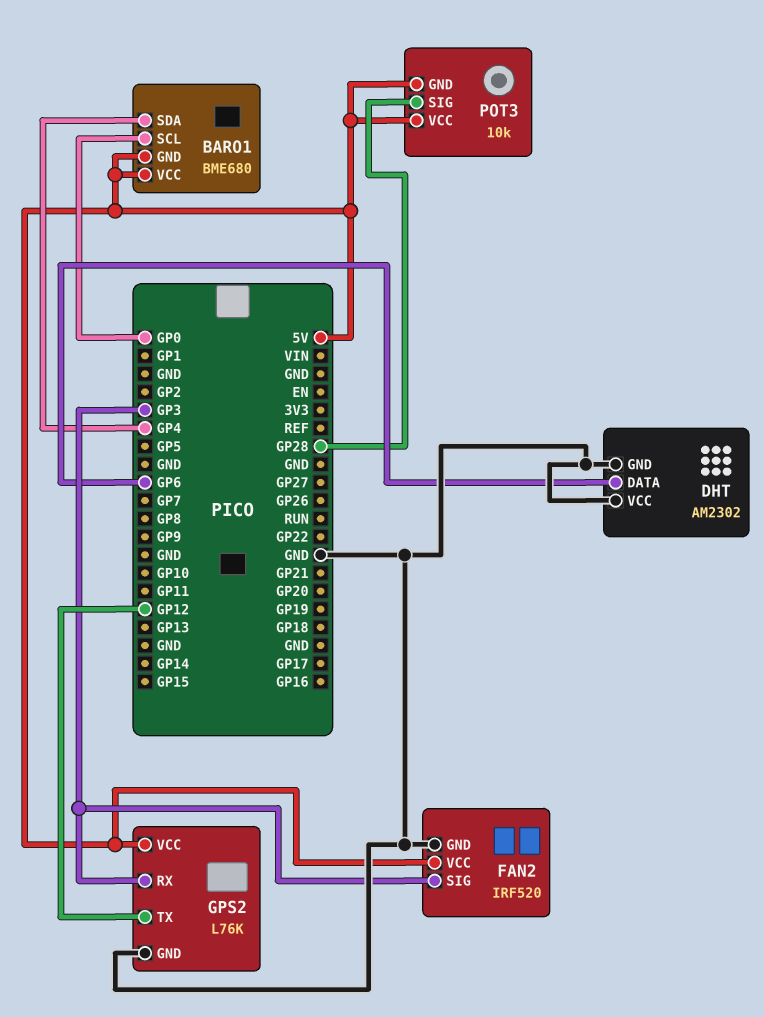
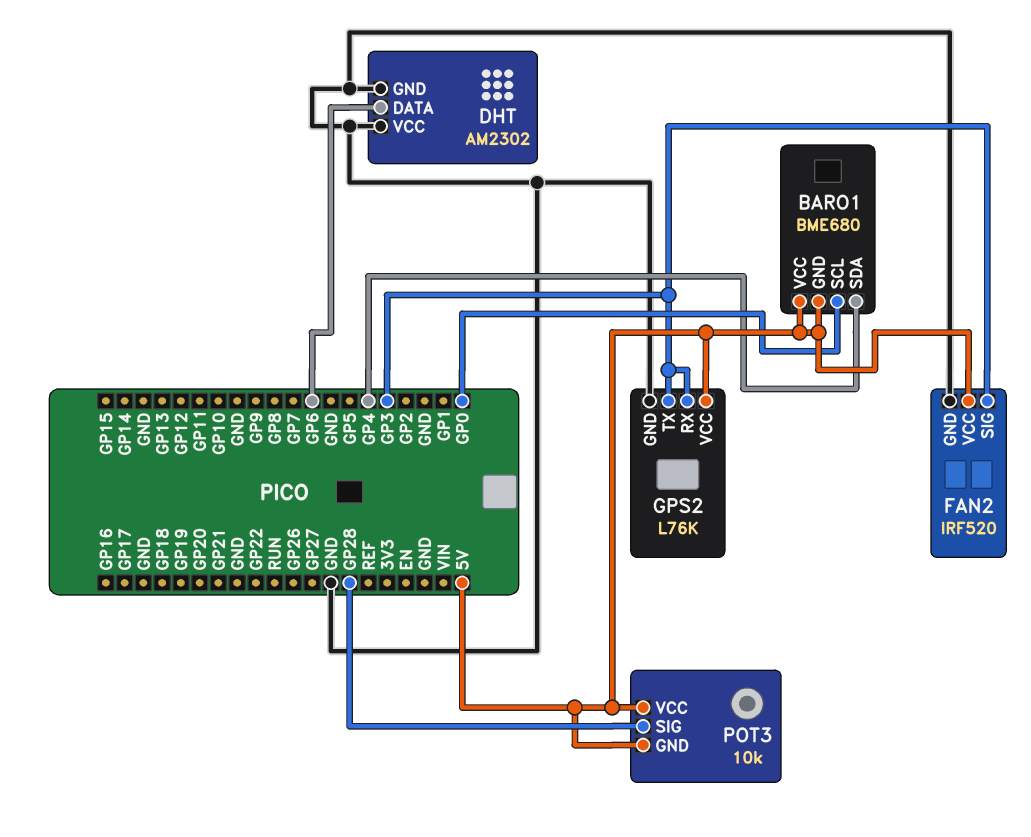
GPS2 pin TX: GP12 -> GP3

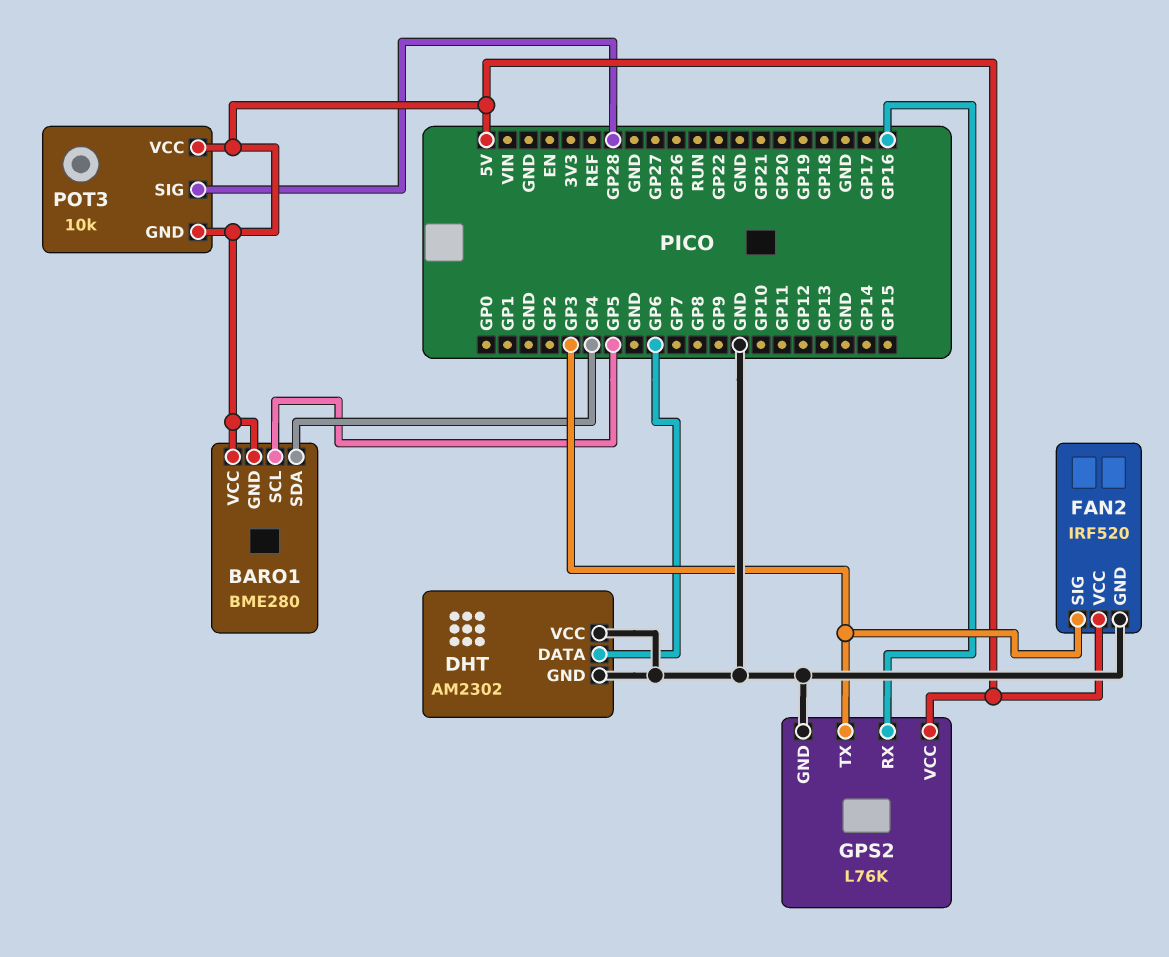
BARO1: BME680 -> BME280
BARO1 pin SCL: GP0 -> GP5
GPS2 pin RX: GP3 -> GP16

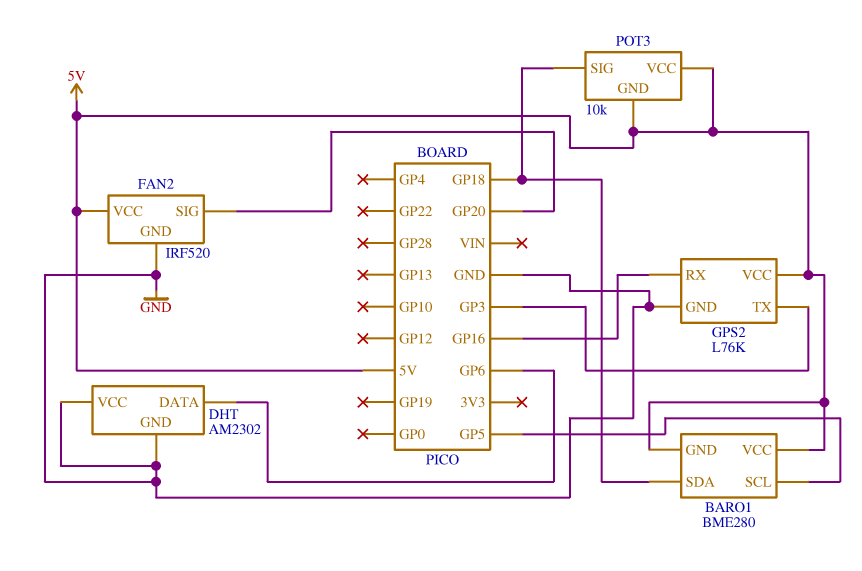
BARO1 pin SDA: GP4 -> GP18
FAN2 pin SIG: GP3 -> GP20
POT3 pin SIG: GP28 -> GP18

